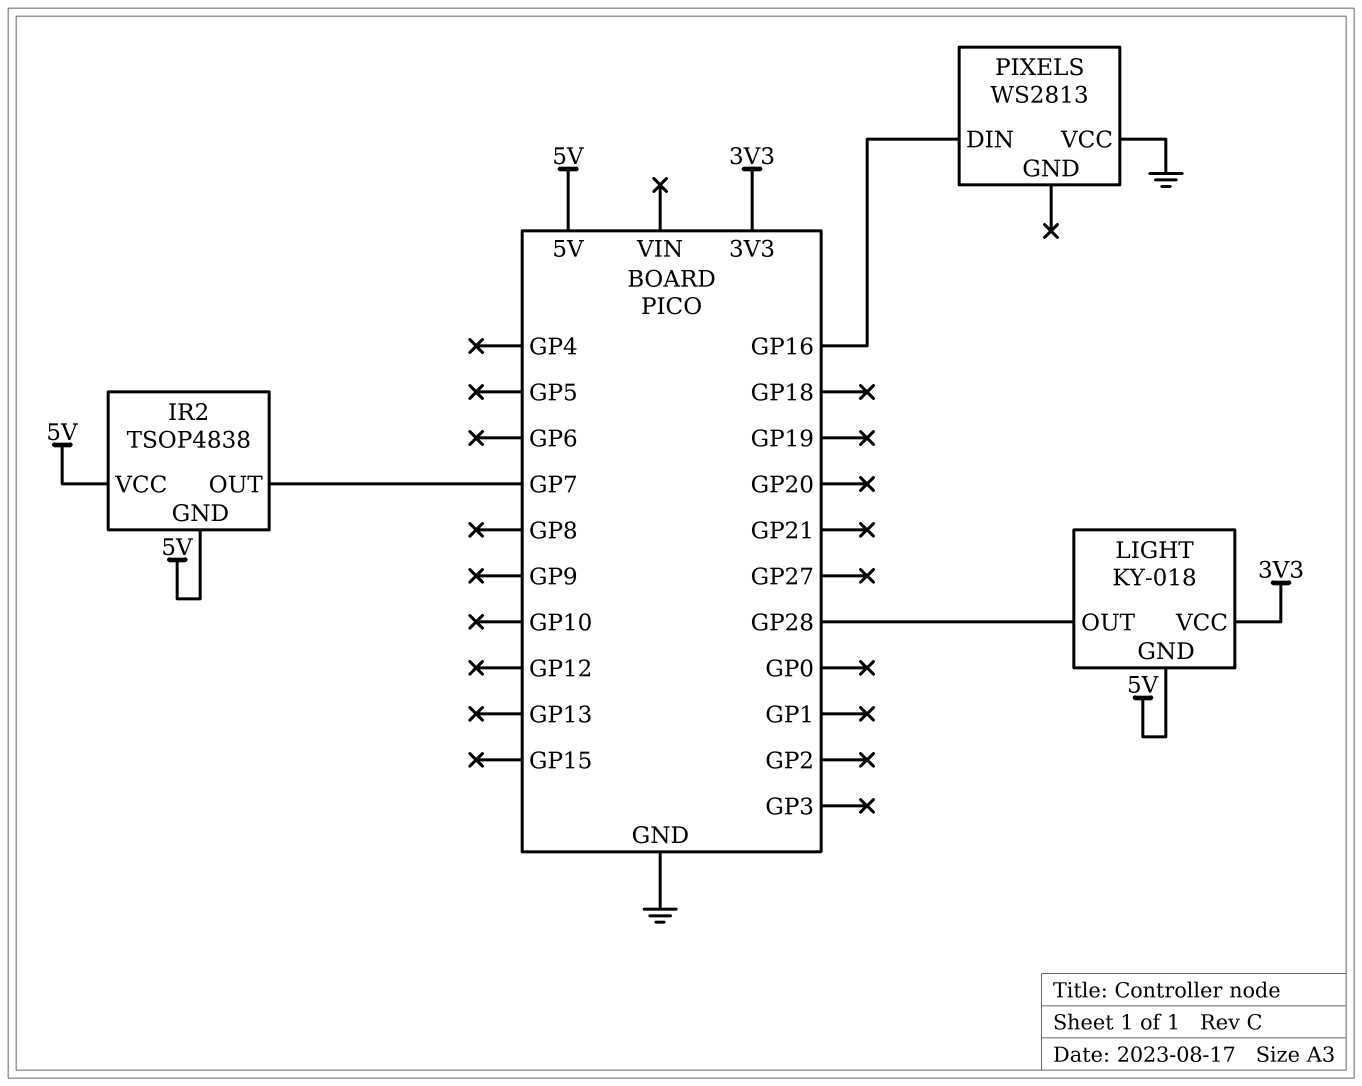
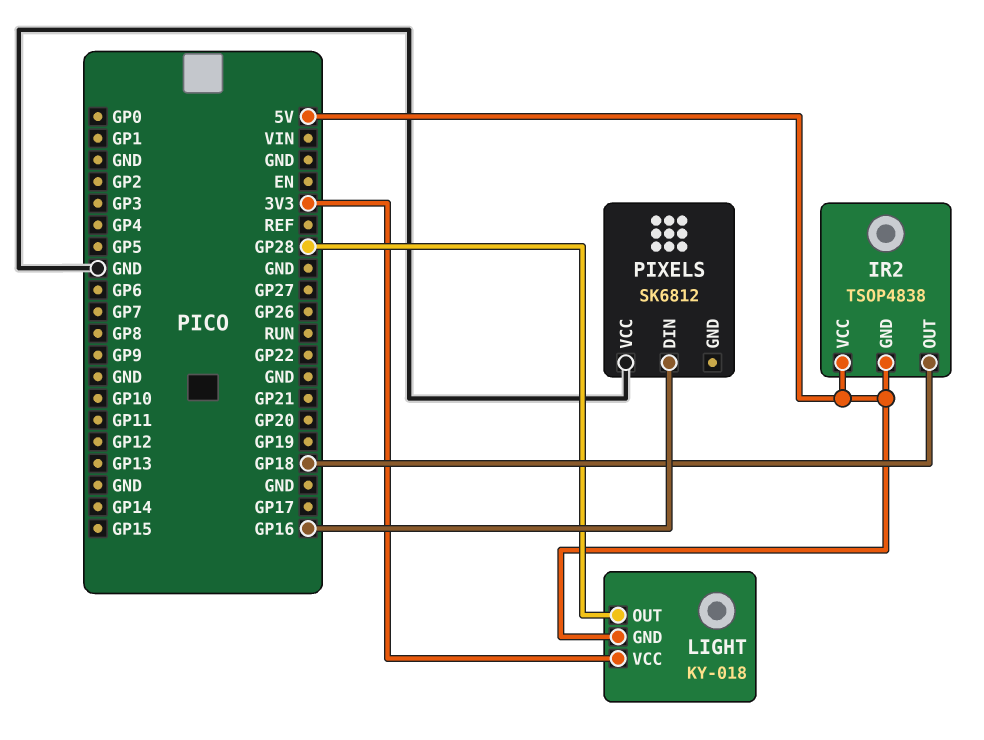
IR2 pin OUT: GP7 -> GP18
PIXELS: WS2813 -> SK6812

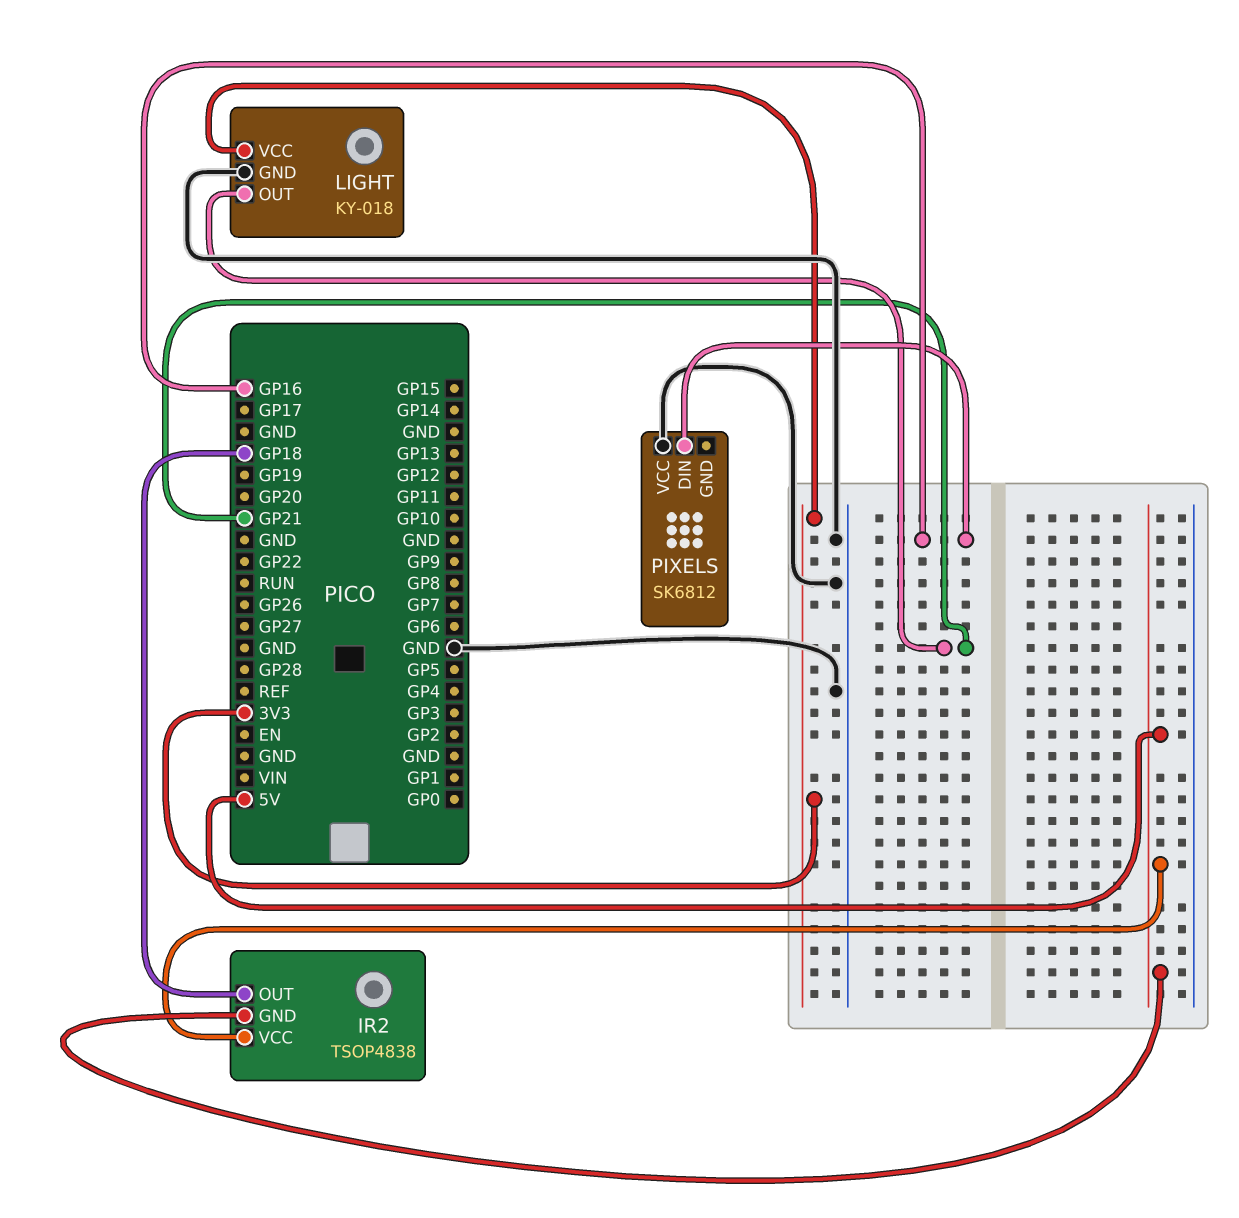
LIGHT pin GND: 5V -> GND
LIGHT pin OUT: GP28 -> GP21

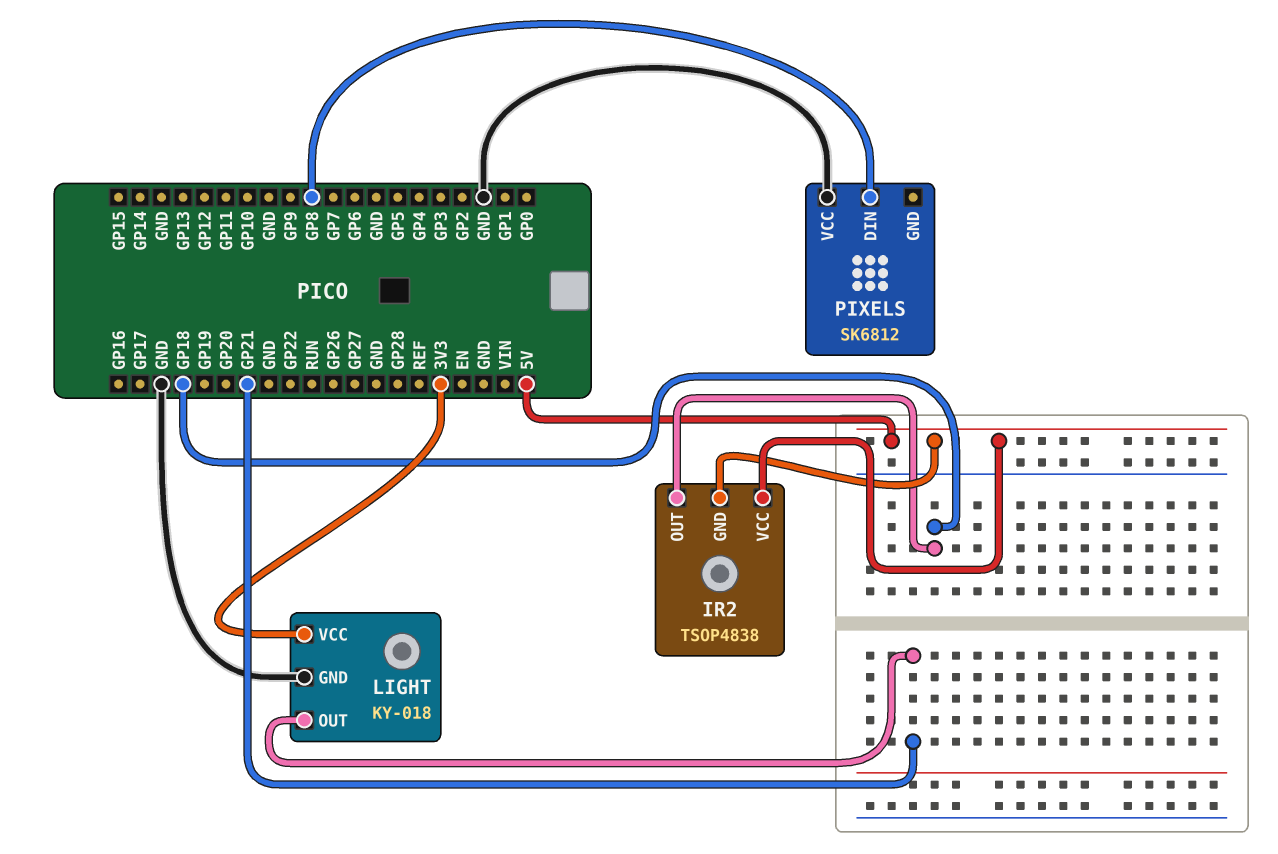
PIXELS pin DIN: GP16 -> GP8

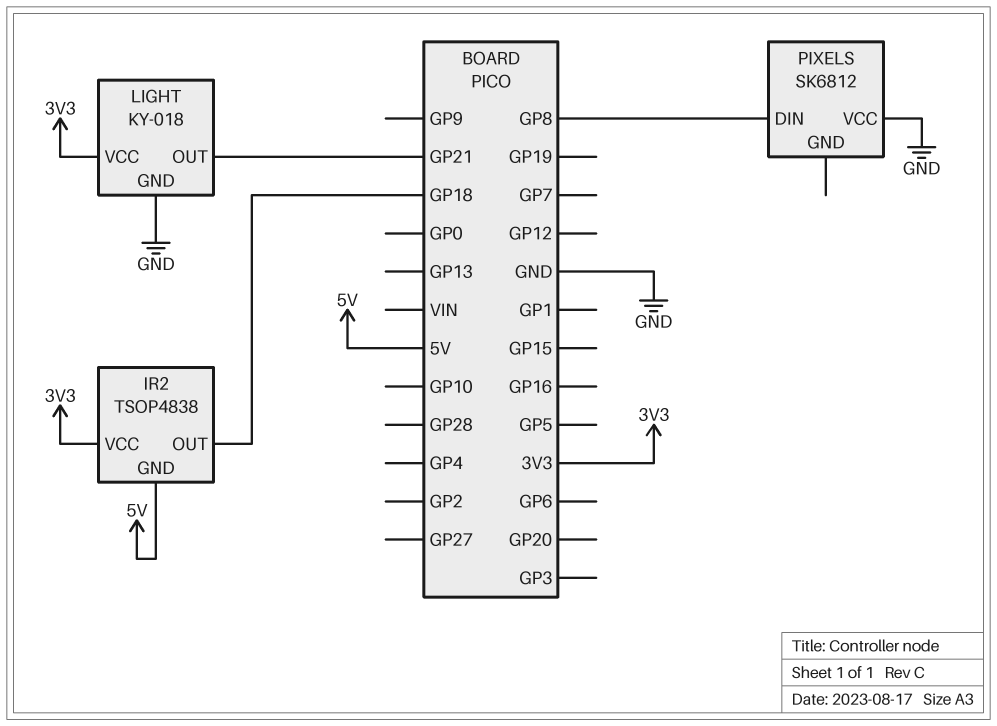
IR2 pin VCC: 5V -> 3V3

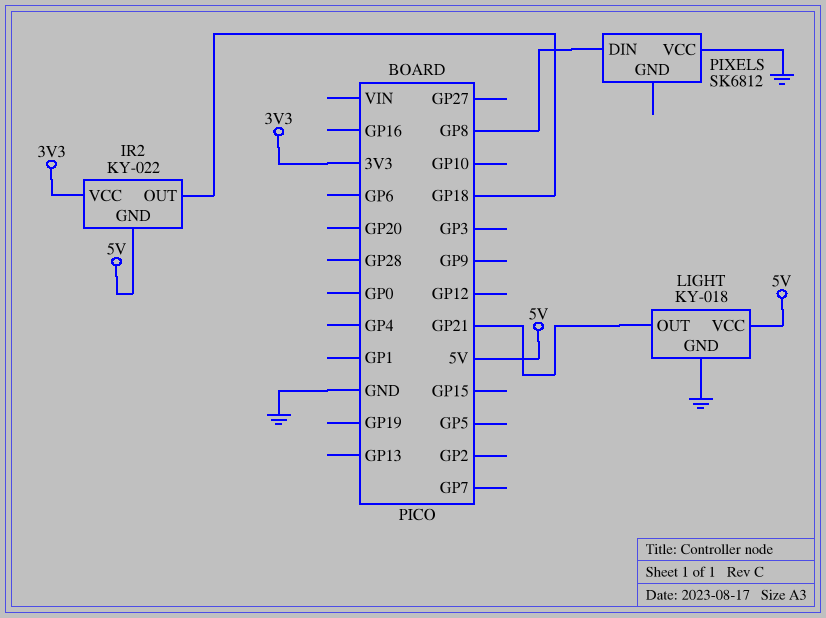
IR2: TSOP4838 -> KY-022
LIGHT pin VCC: 3V3 -> 5V

